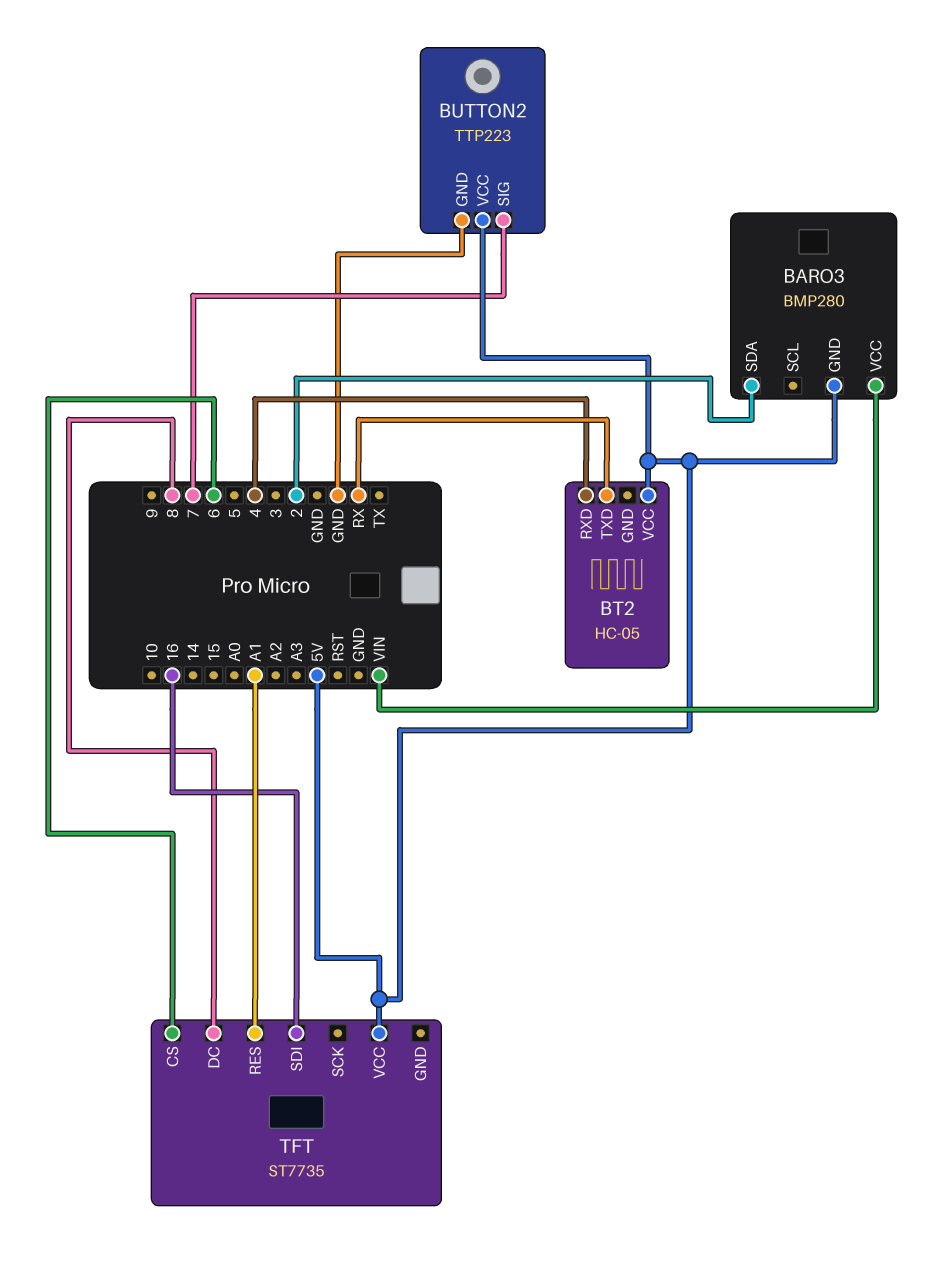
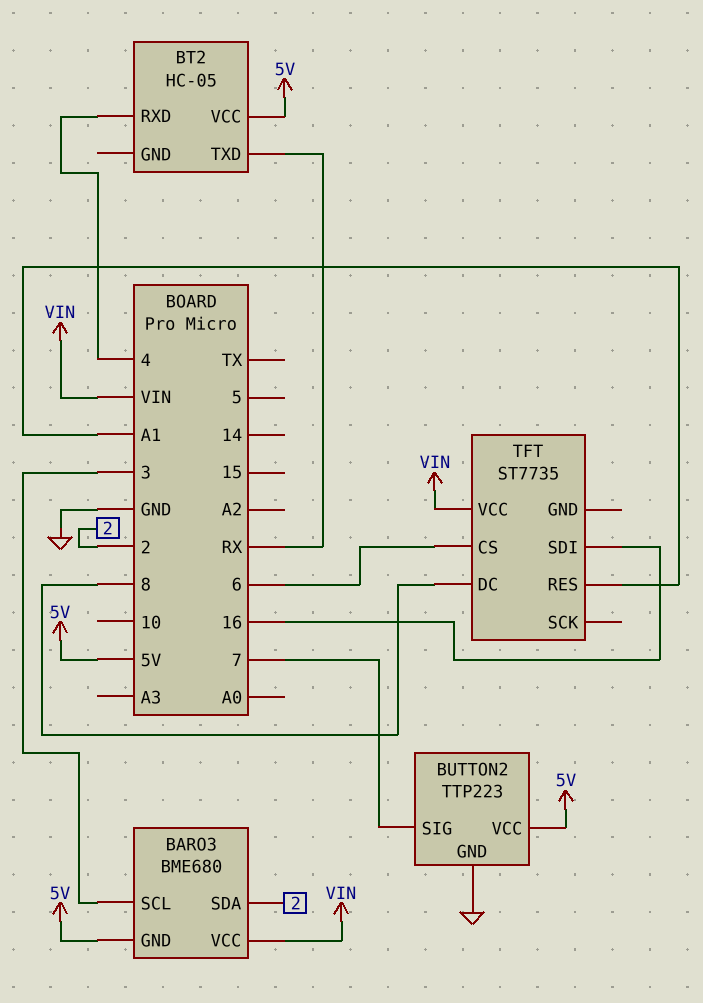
BARO3: BMP280 -> BME680
BARO3 pin SCL: none -> 3
TFT pin VCC: 5V -> VIN

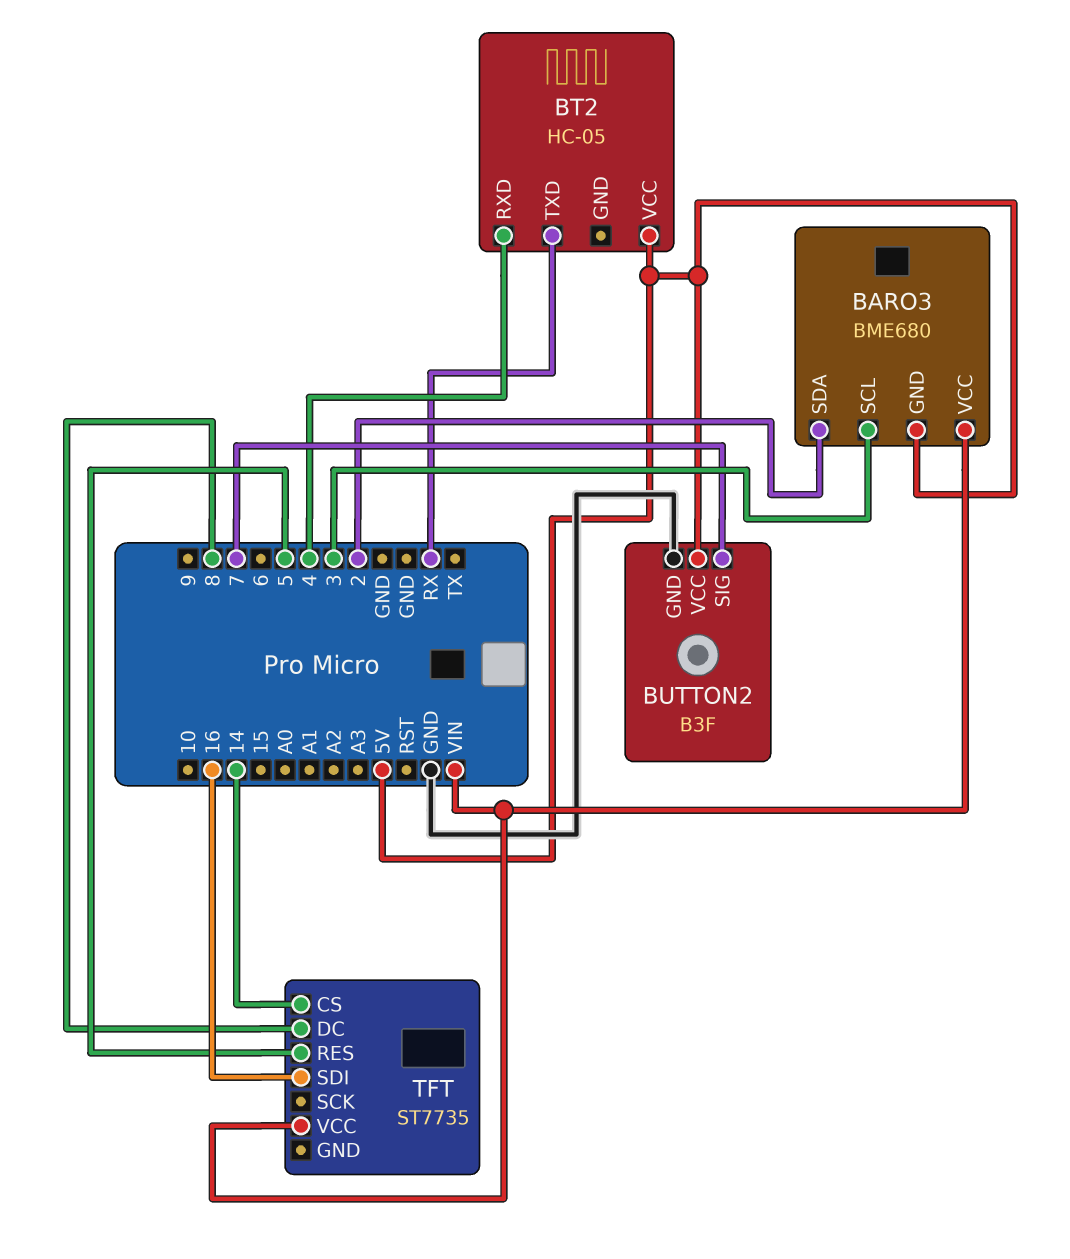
BUTTON2: TTP223 -> B3F
TFT pin CS: 6 -> 14
TFT pin RES: A1 -> 5

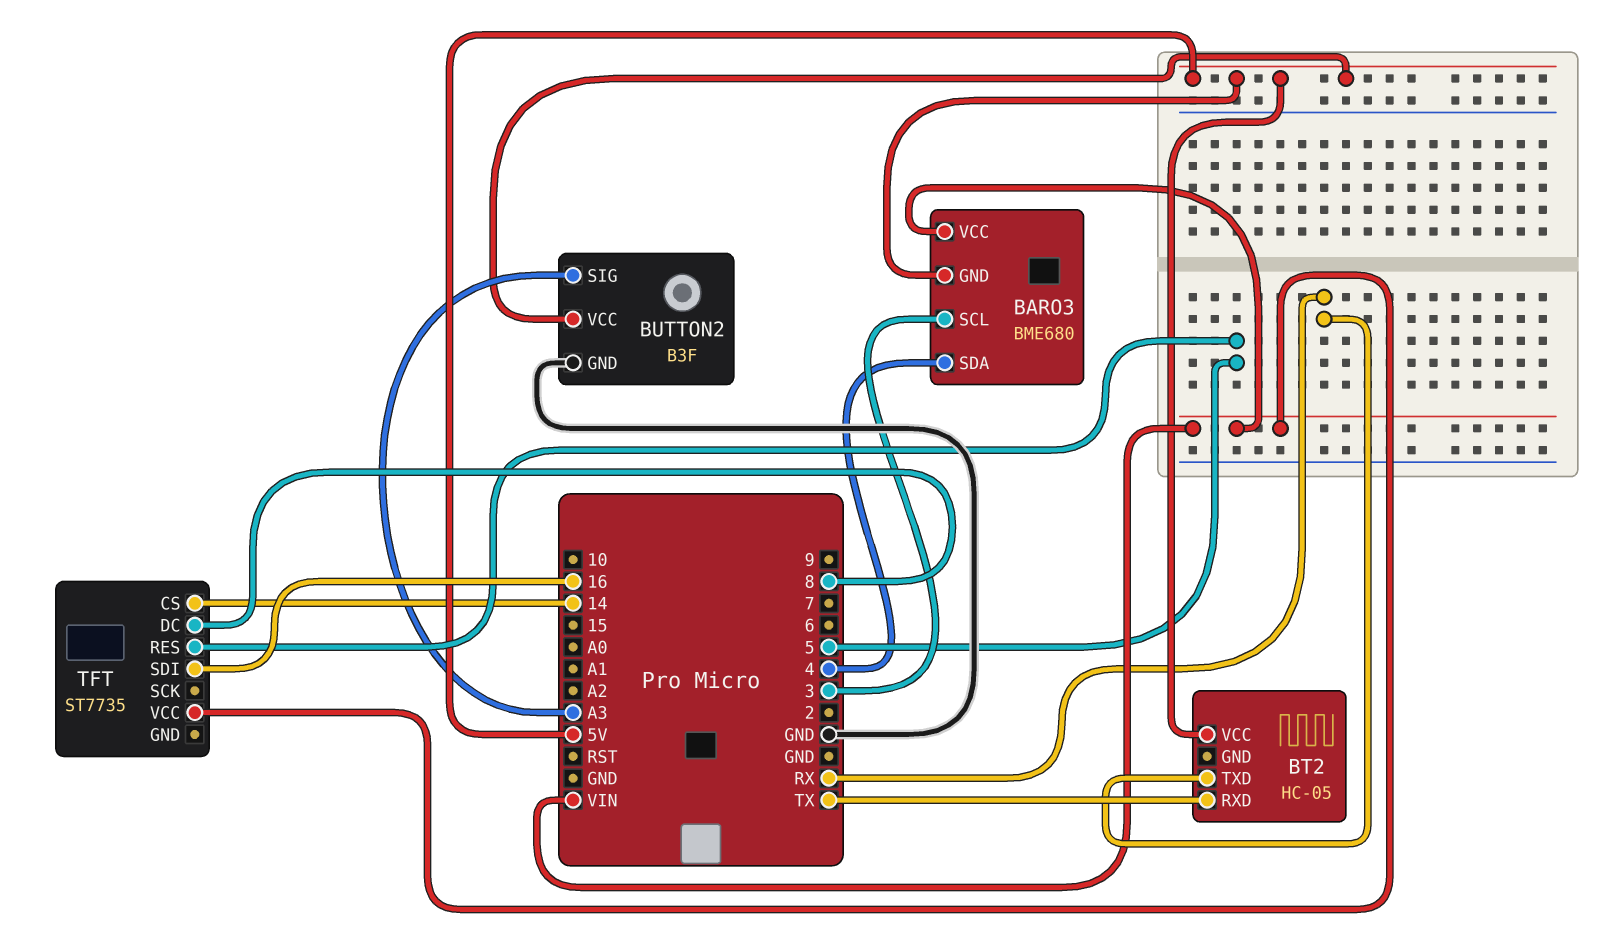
BARO3 pin SDA: 2 -> 4
BT2 pin RXD: 4 -> TX
BUTTON2 pin SIG: 7 -> A3

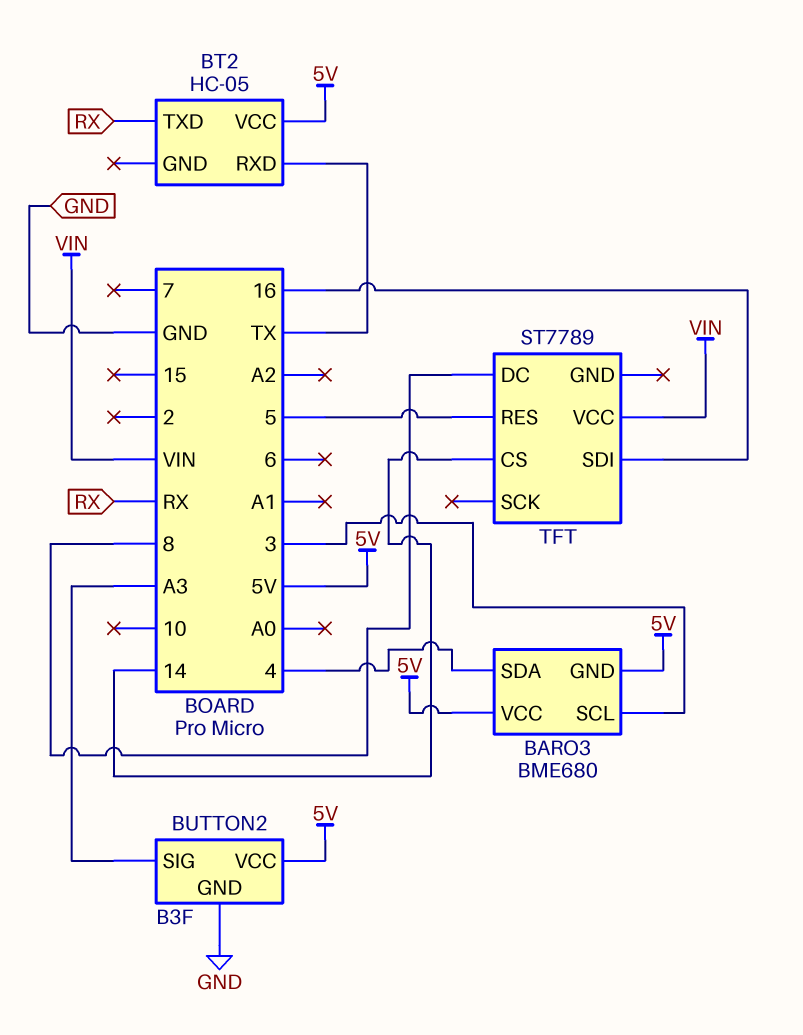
BARO3 pin VCC: VIN -> 5V
TFT: ST7735 -> ST7789

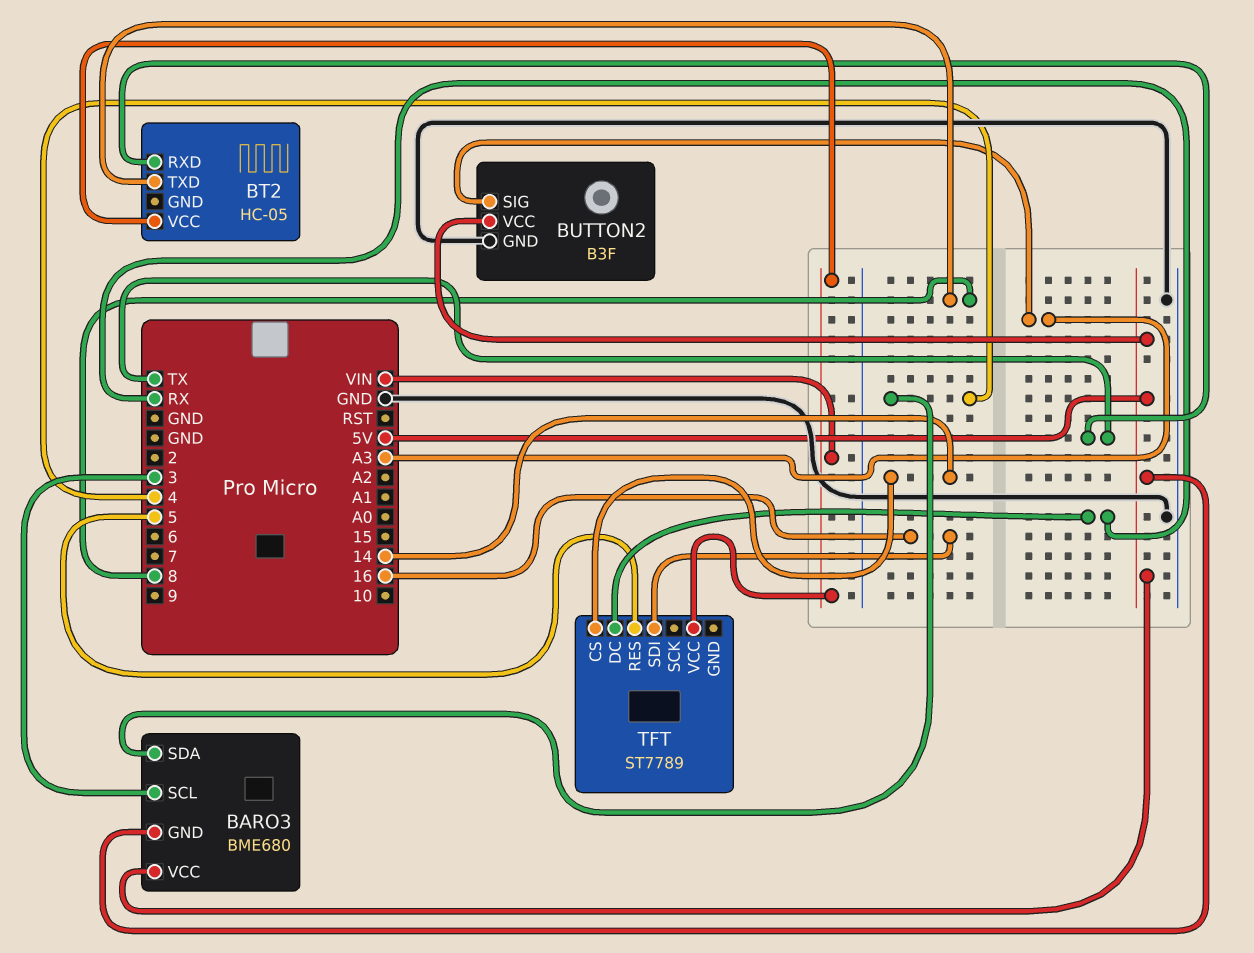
BT2 pin TXD: RX -> 8
BT2 pin VCC: 5V -> VIN
TFT pin DC: 8 -> RX

